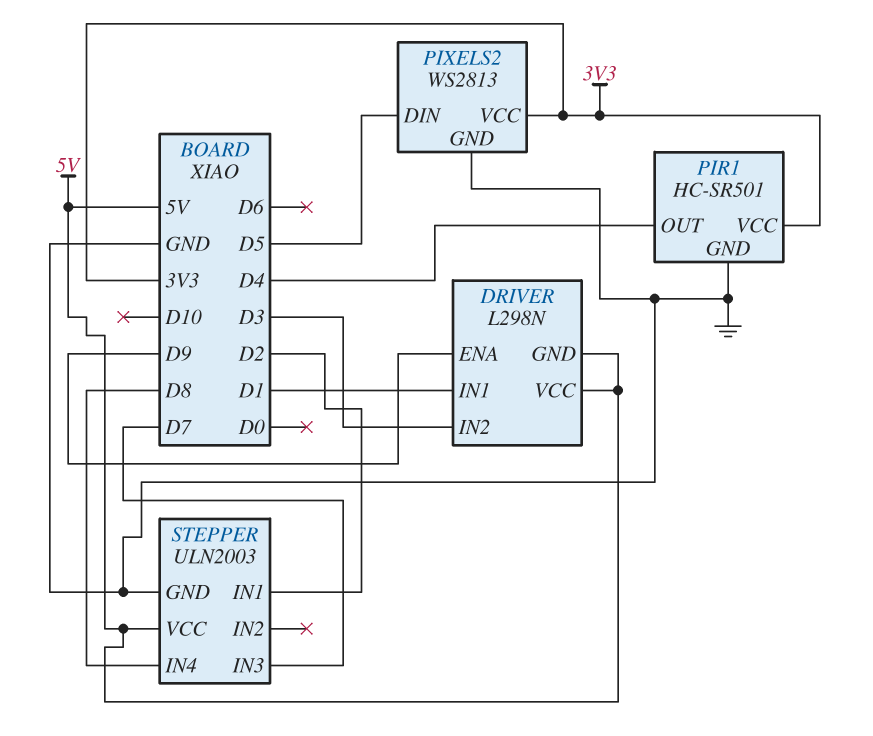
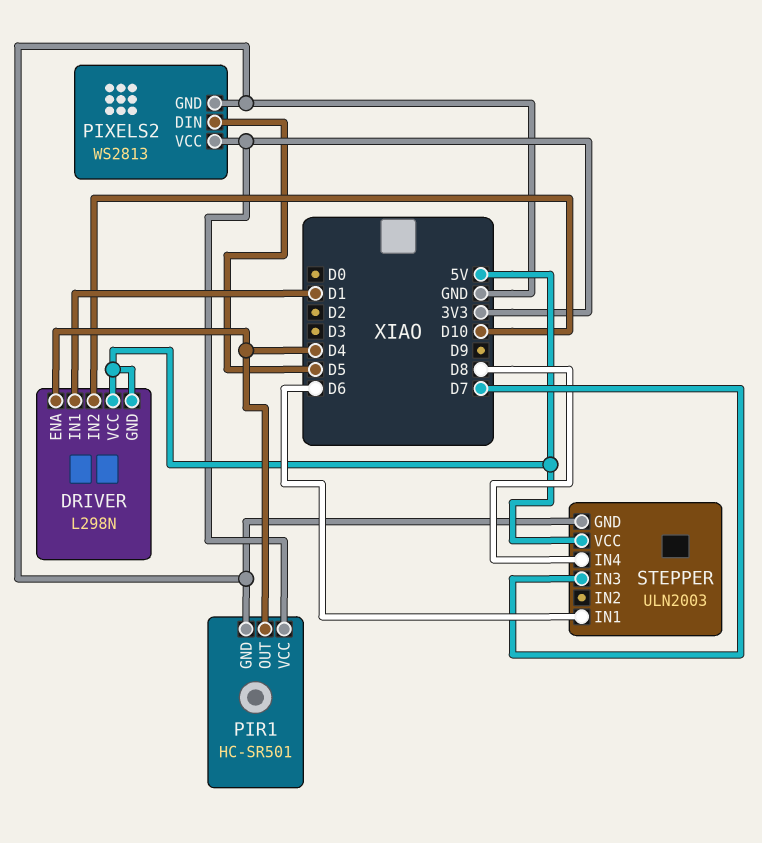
DRIVER pin ENA: D9 -> D4
DRIVER pin IN2: D3 -> D10
STEPPER pin IN1: D2 -> D6

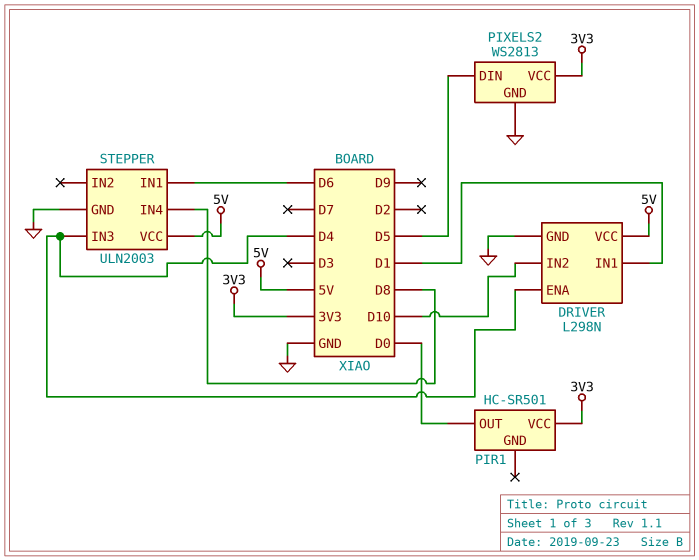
DRIVER pin GND: 5V -> GND
PIR1 pin GND: GND -> none
PIR1 pin OUT: D4 -> D0
STEPPER pin IN3: D7 -> D4

